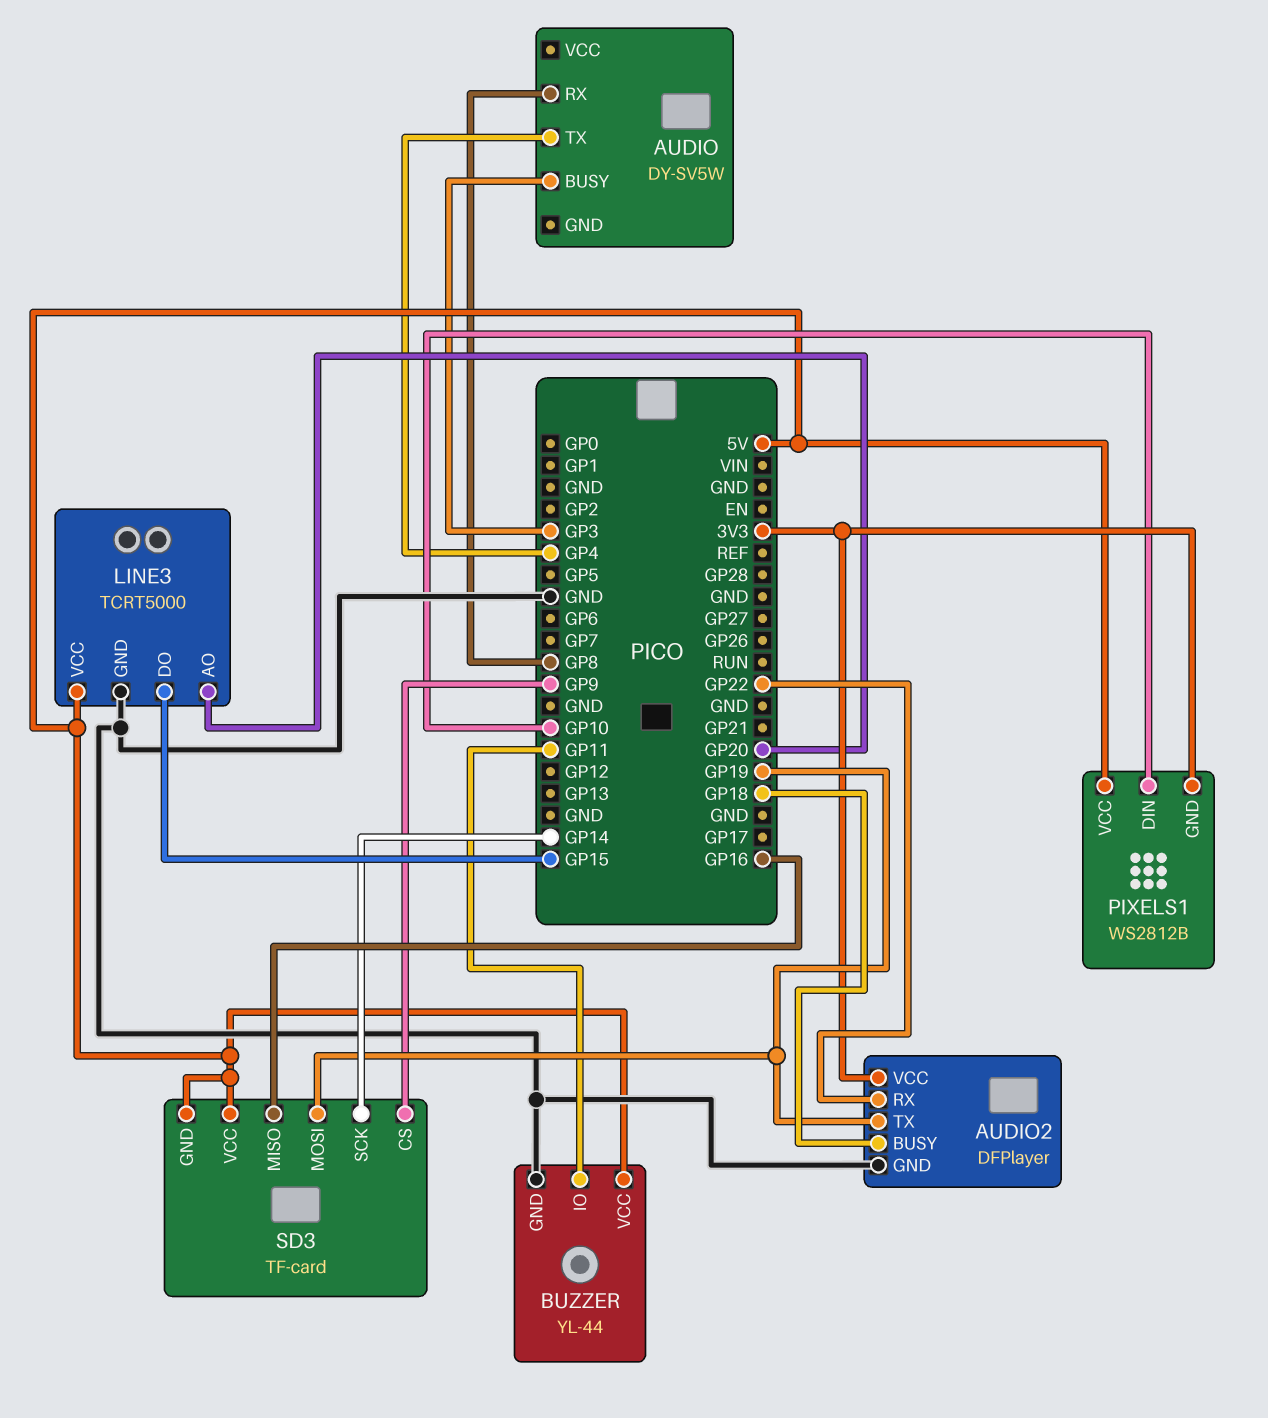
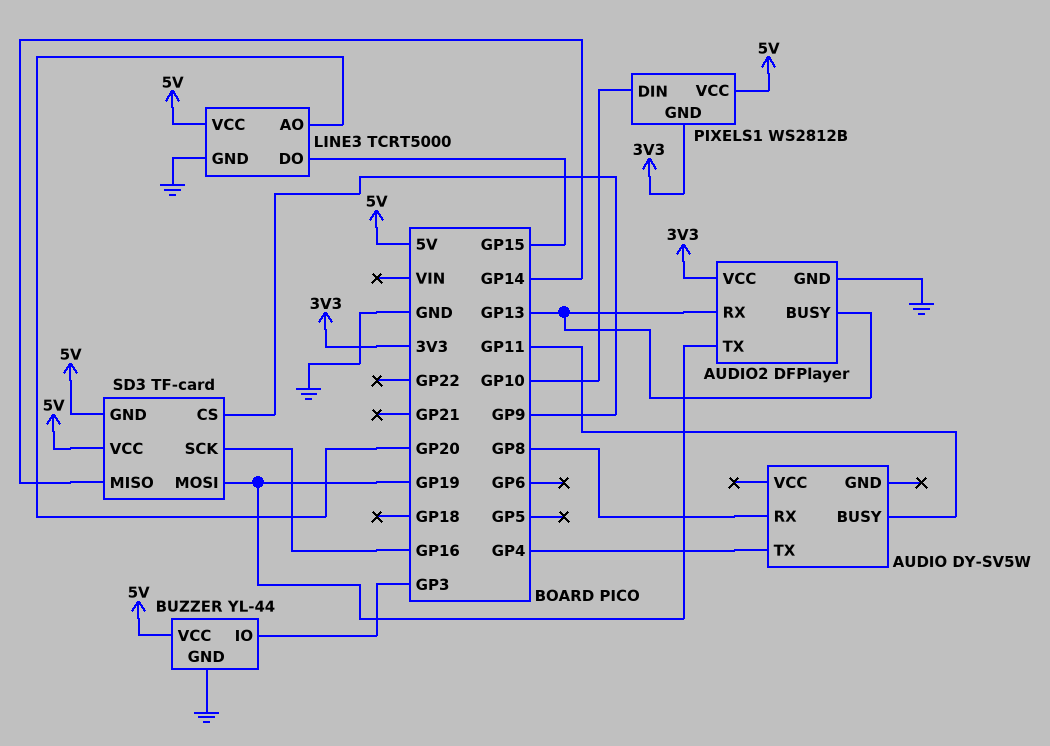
AUDIO pin BUSY: GP3 -> GP11
AUDIO2 pin BUSY: GP18 -> GP13
AUDIO2 pin RX: GP22 -> GP13
BUZZER pin IO: GP11 -> GP3
SD3 pin MISO: GP16 -> GP14
SD3 pin SCK: GP14 -> GP16

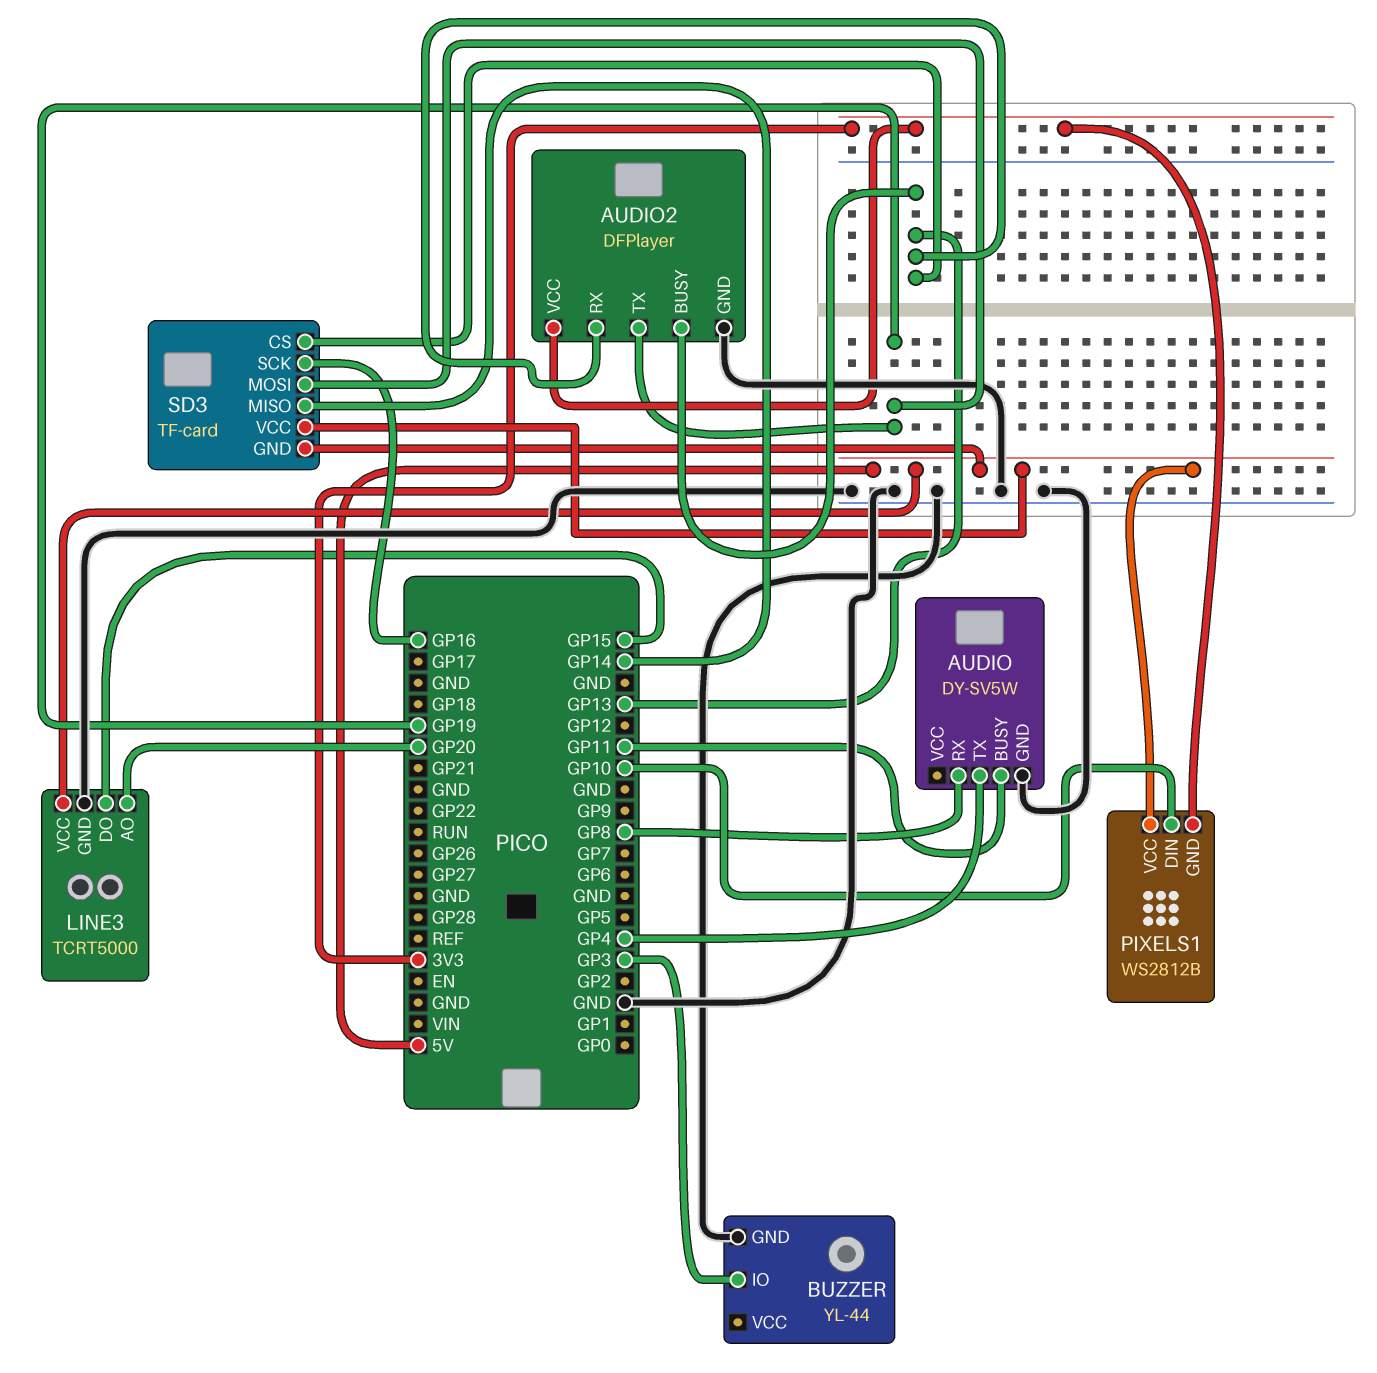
AUDIO pin GND: none -> GND
BUZZER pin VCC: 5V -> none
SD3 pin CS: GP9 -> GP13

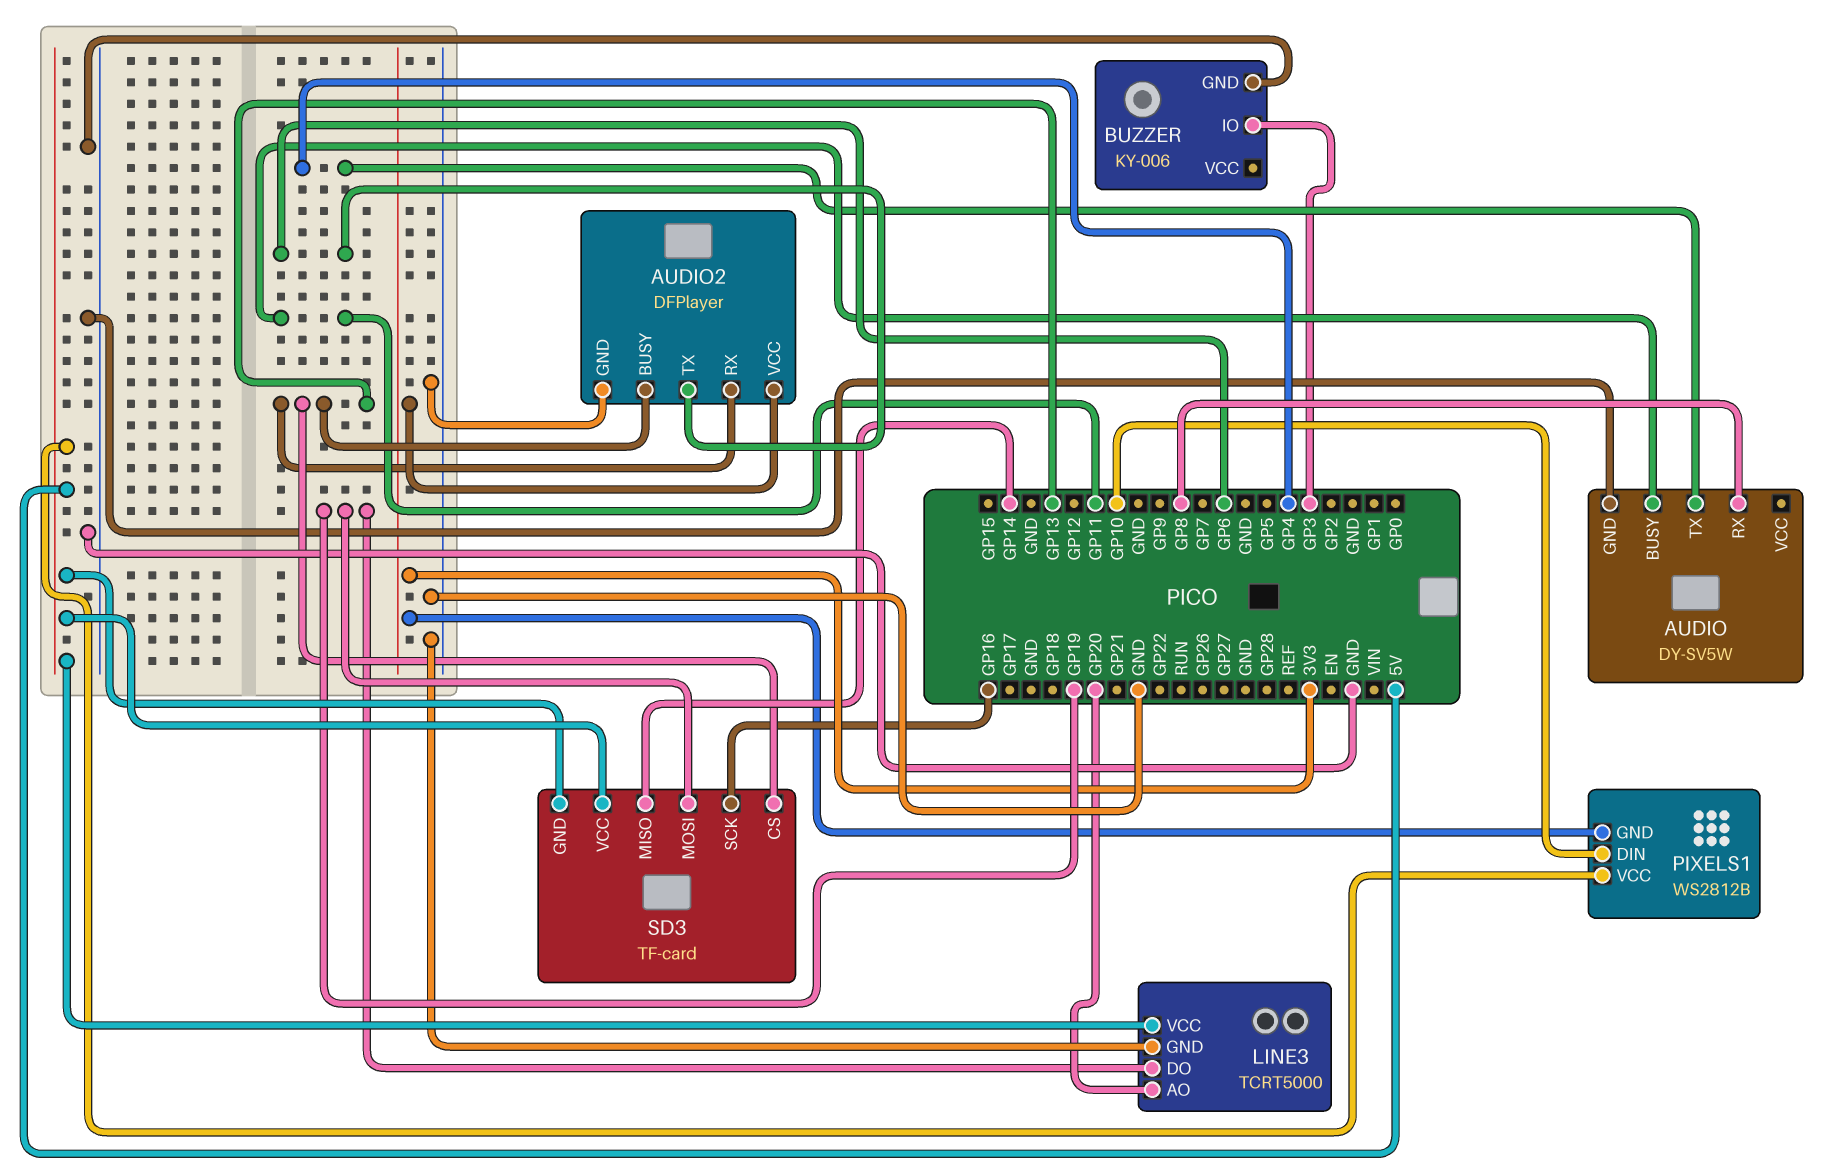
AUDIO2 pin TX: GP19 -> GP6
BUZZER: YL-44 -> KY-006
LINE3 pin DO: GP15 -> GP19

